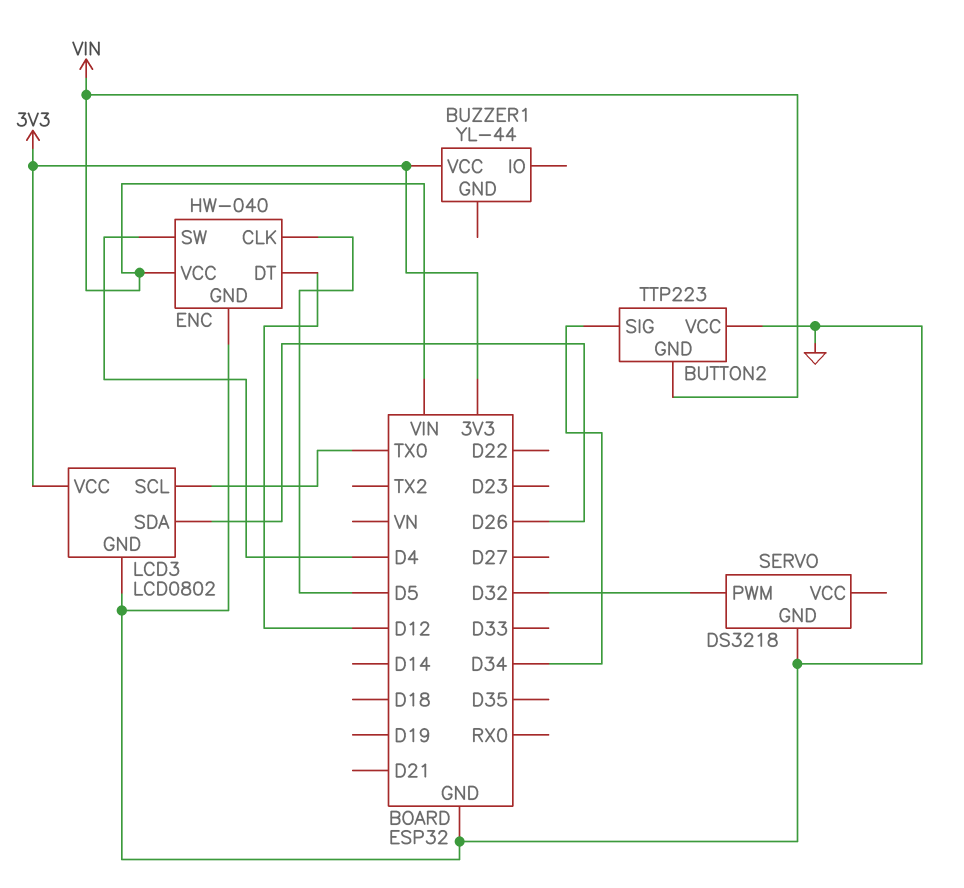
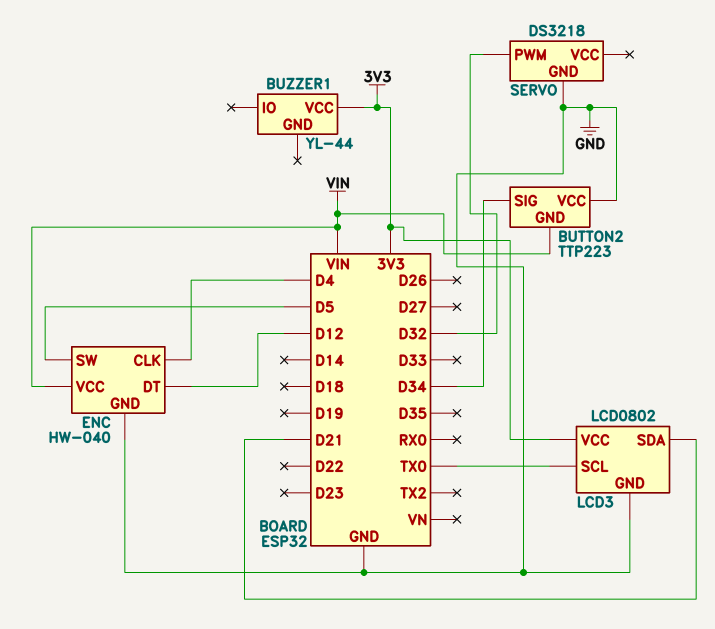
ENC pin CLK: D5 -> D4
ENC pin SW: D4 -> D5
LCD3 pin SDA: D26 -> D21

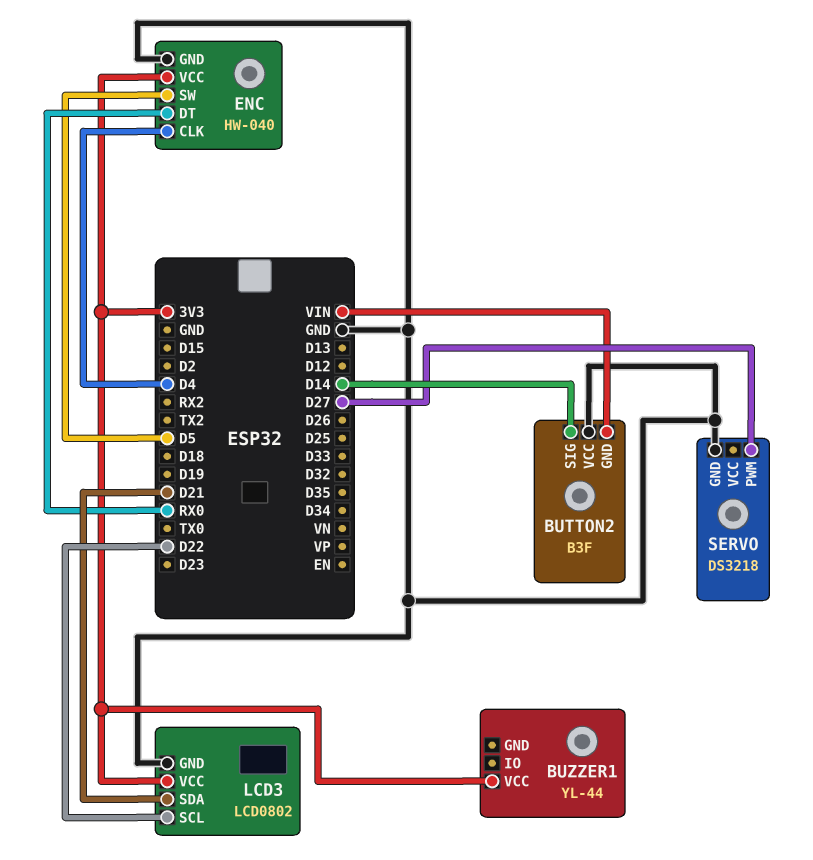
BUTTON2: TTP223 -> B3F
BUTTON2 pin SIG: D34 -> D14
ENC pin DT: D12 -> RX0
ENC pin VCC: VIN -> 3V3
LCD3 pin SCL: TX0 -> D22
SERVO pin PWM: D32 -> D27

